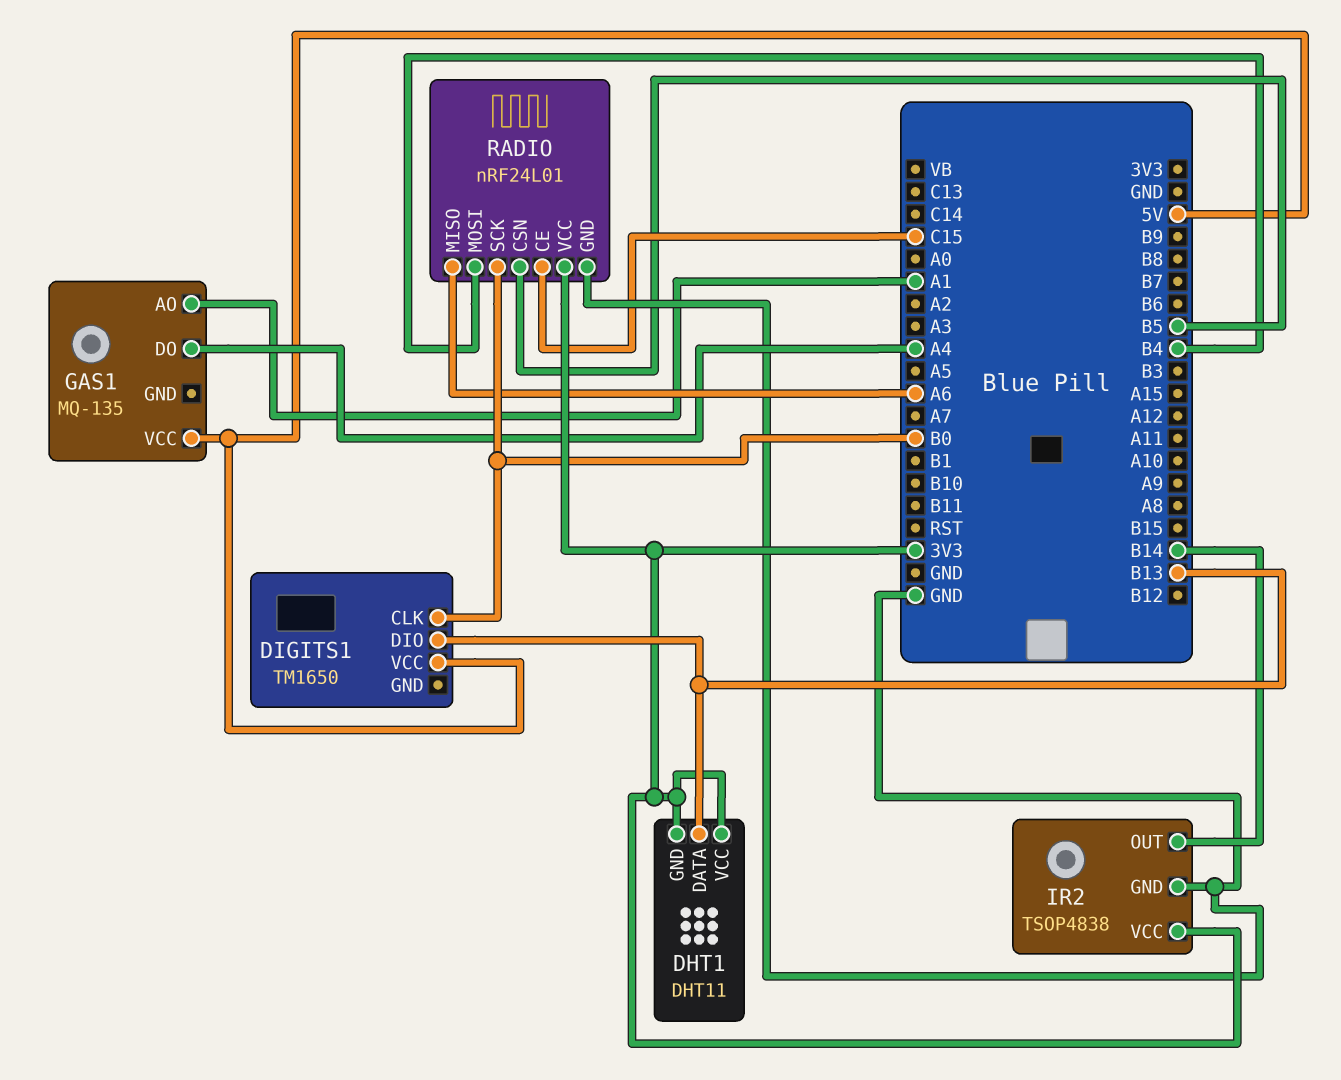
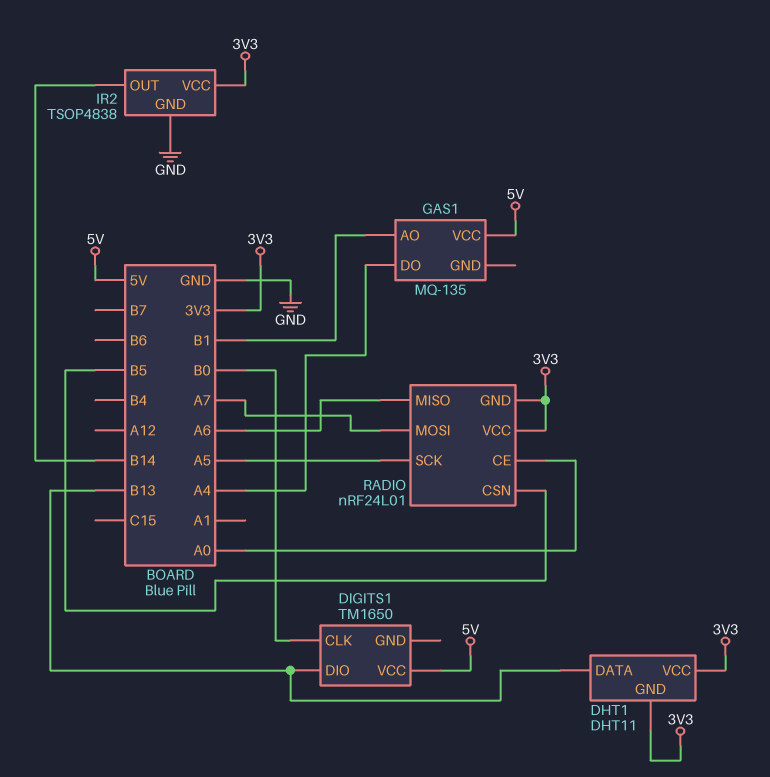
GAS1 pin AO: A1 -> B1
RADIO pin CE: C15 -> A0
RADIO pin GND: GND -> 3V3
RADIO pin MOSI: B4 -> A7
RADIO pin SCK: B0 -> A5

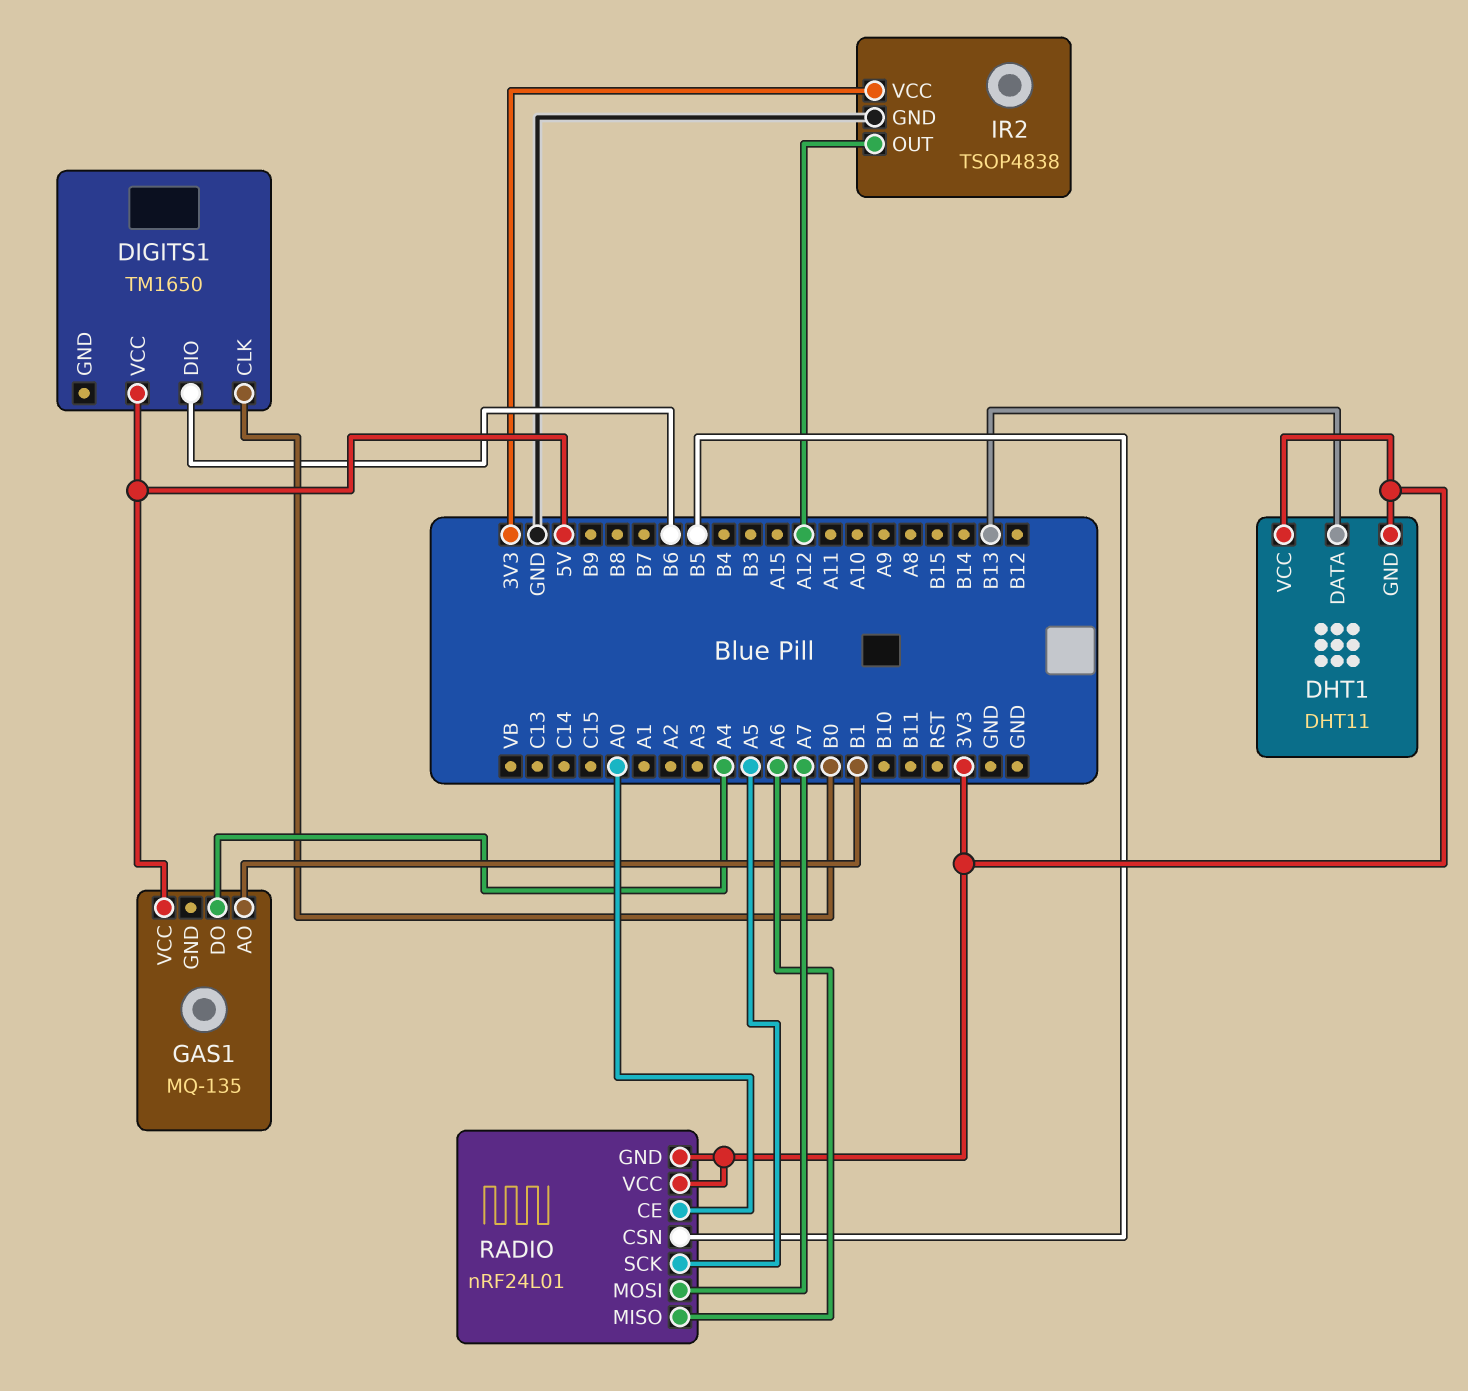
DIGITS1 pin DIO: B13 -> B6
IR2 pin OUT: B14 -> A12

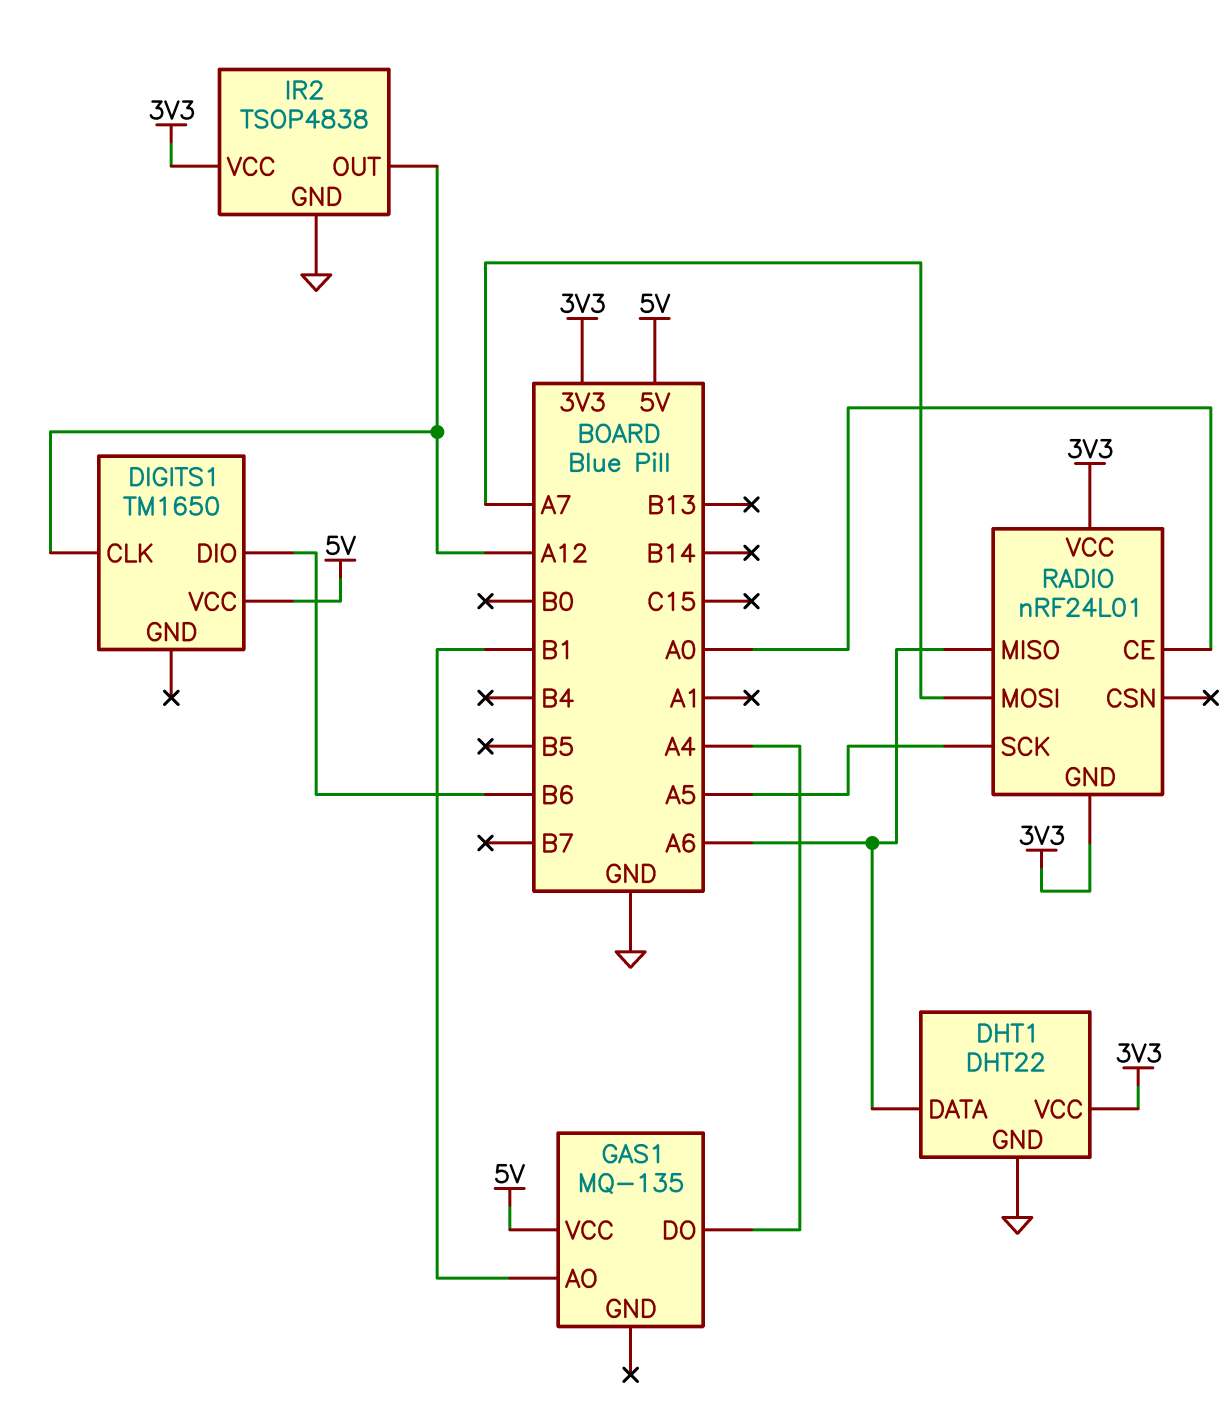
DHT1: DHT11 -> DHT22
DHT1 pin DATA: B13 -> A6
DHT1 pin GND: 3V3 -> GND
DIGITS1 pin CLK: B0 -> A12
RADIO pin CSN: B5 -> none

